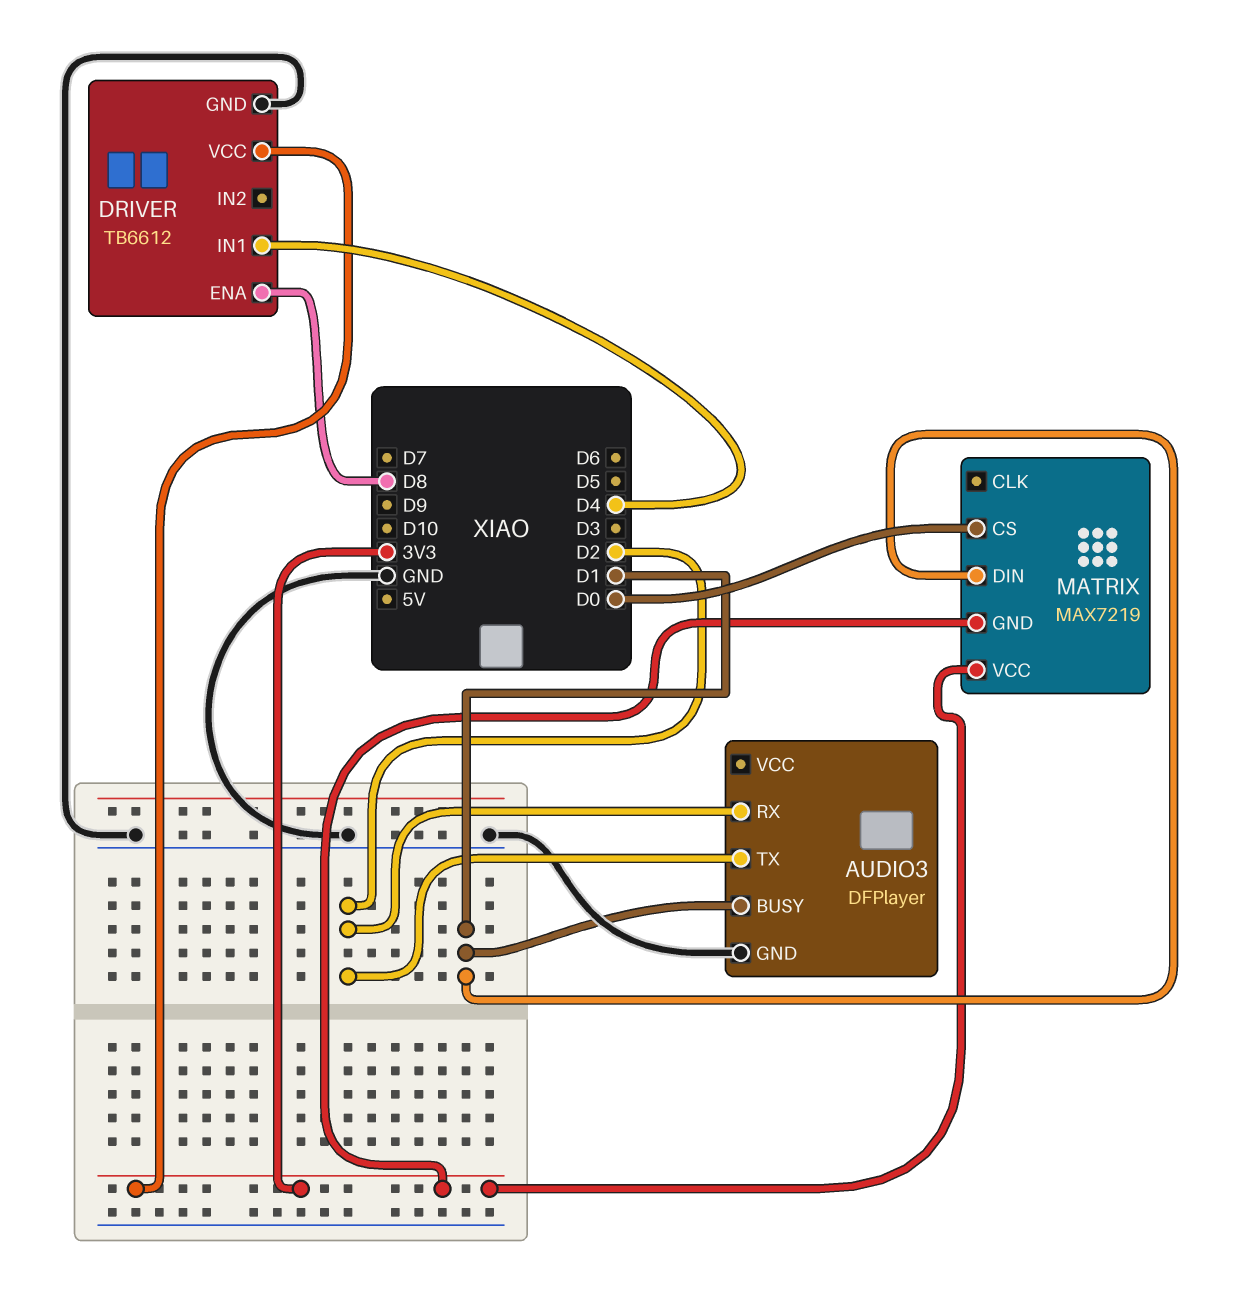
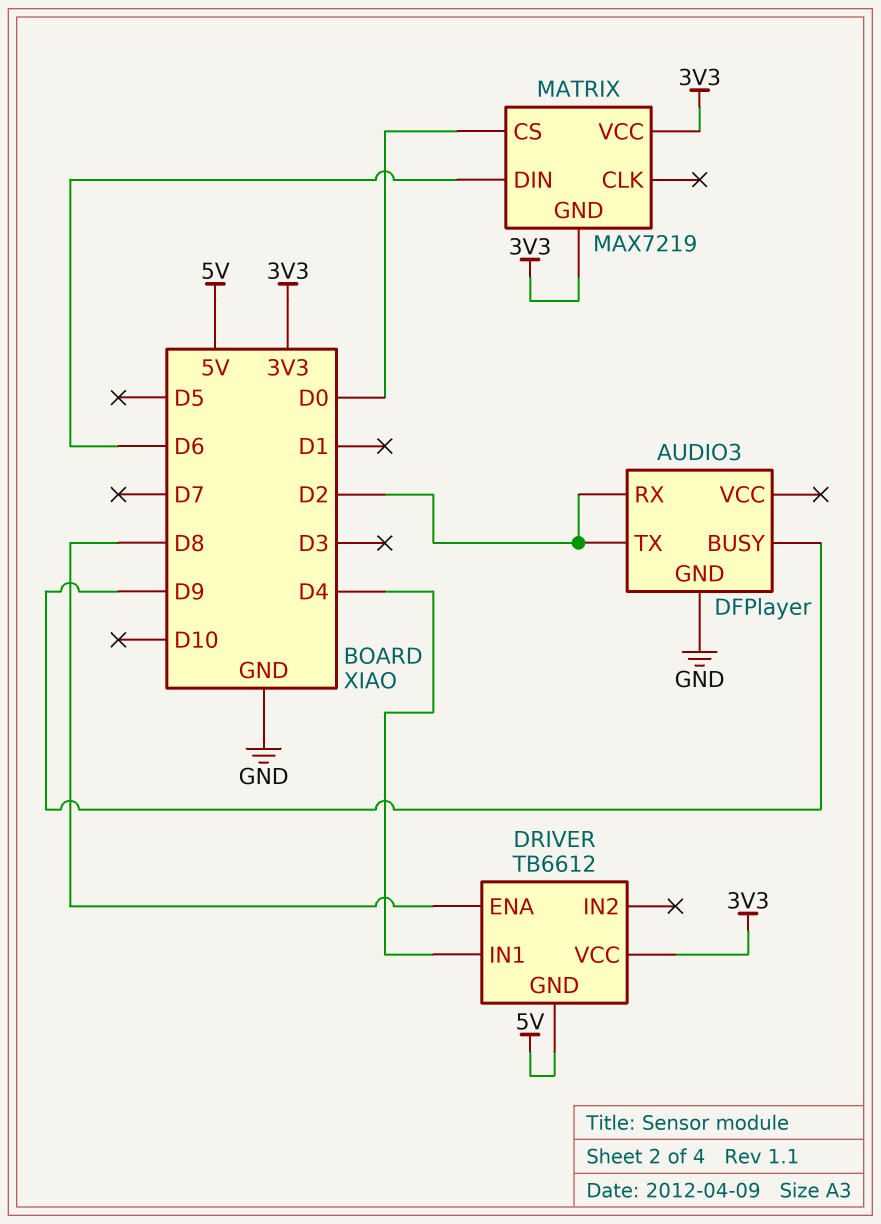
AUDIO3 pin BUSY: D1 -> D9
DRIVER pin GND: GND -> 5V
MATRIX pin DIN: D1 -> D6

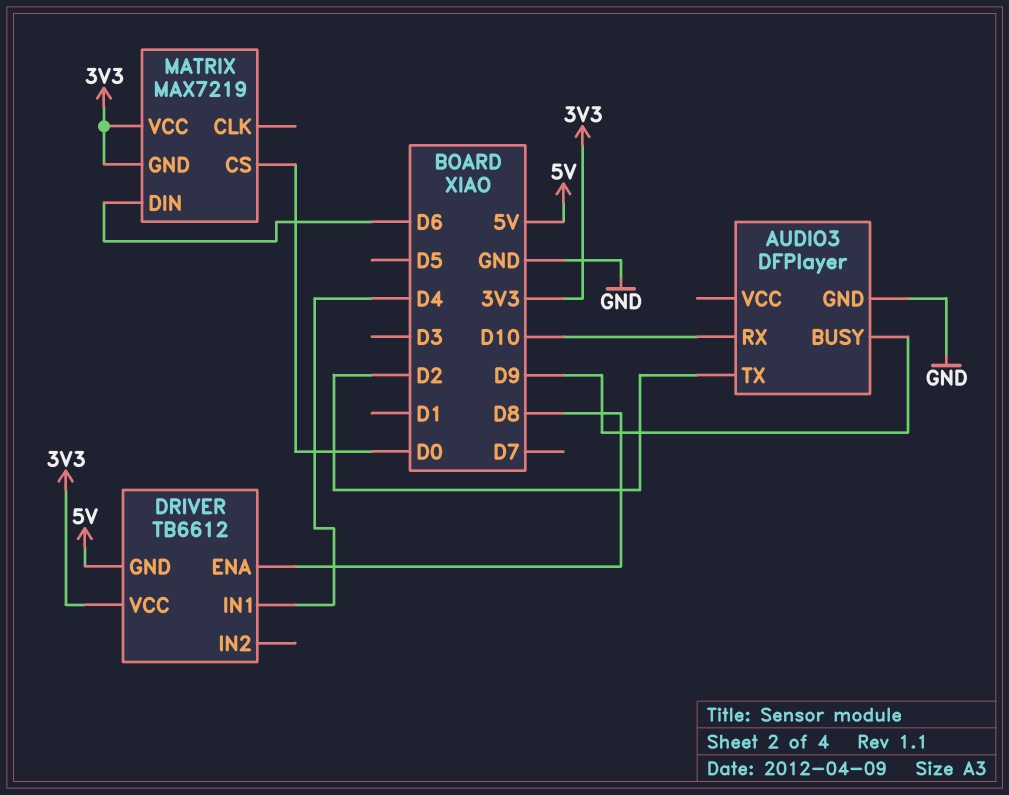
AUDIO3 pin RX: D2 -> D10

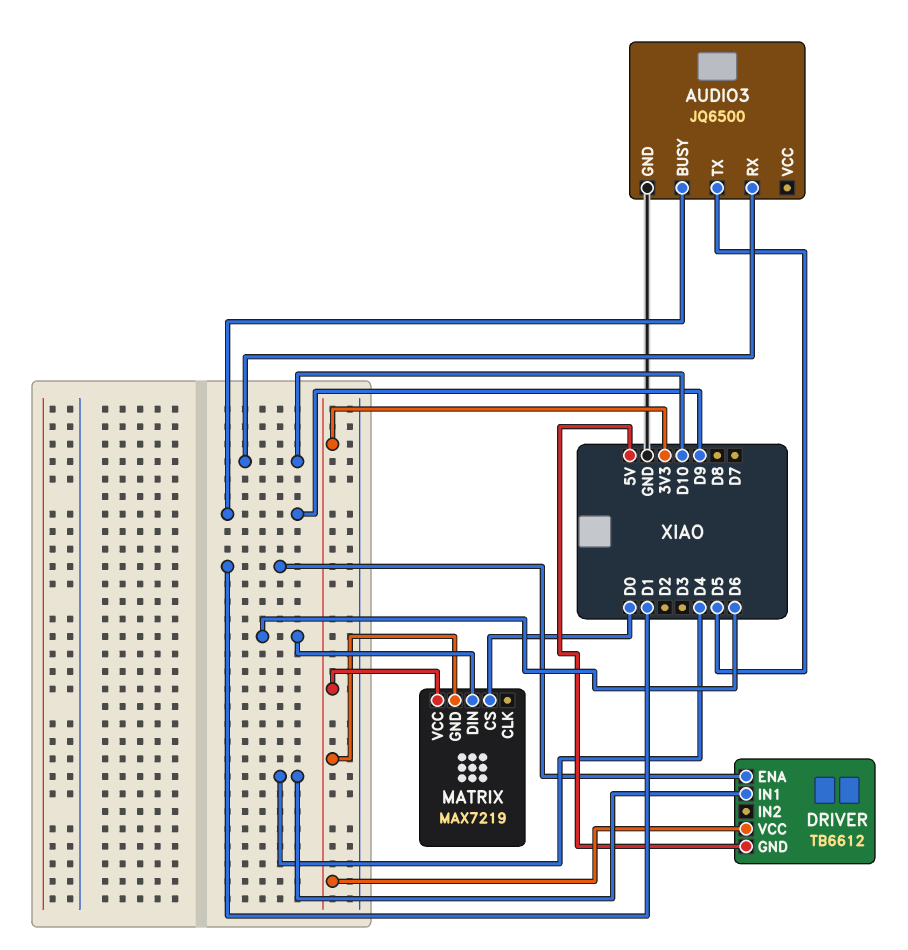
AUDIO3: DFPlayer -> JQ6500
AUDIO3 pin TX: D2 -> D5
DRIVER pin ENA: D8 -> D1

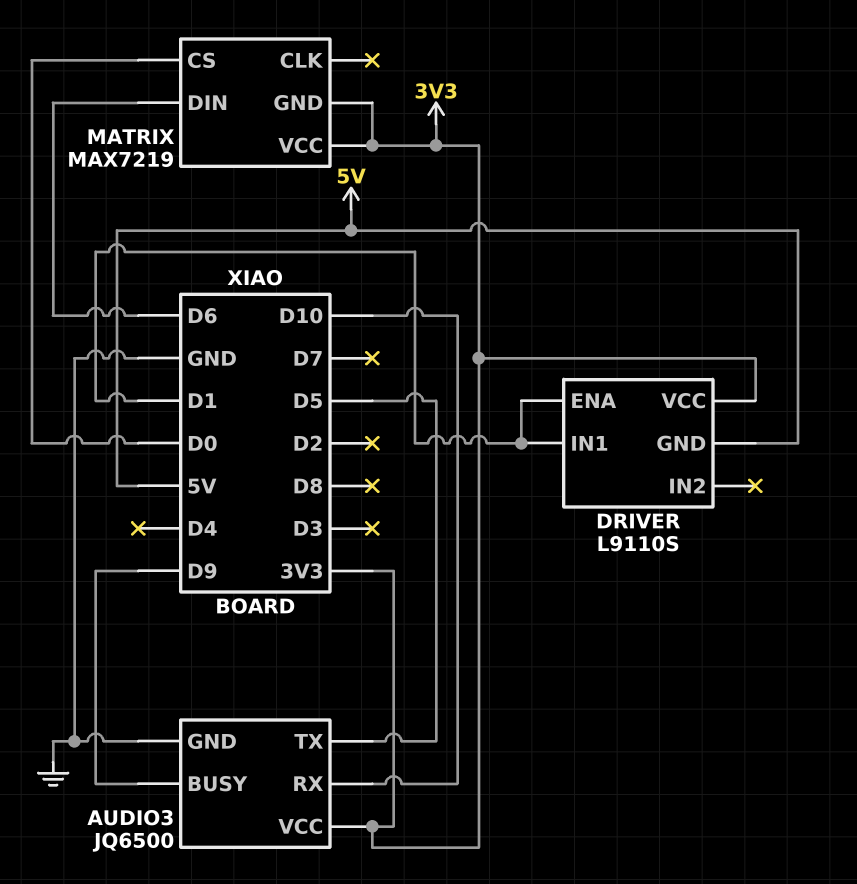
AUDIO3 pin VCC: none -> 3V3
DRIVER: TB6612 -> L9110S
DRIVER pin IN1: D4 -> D1

